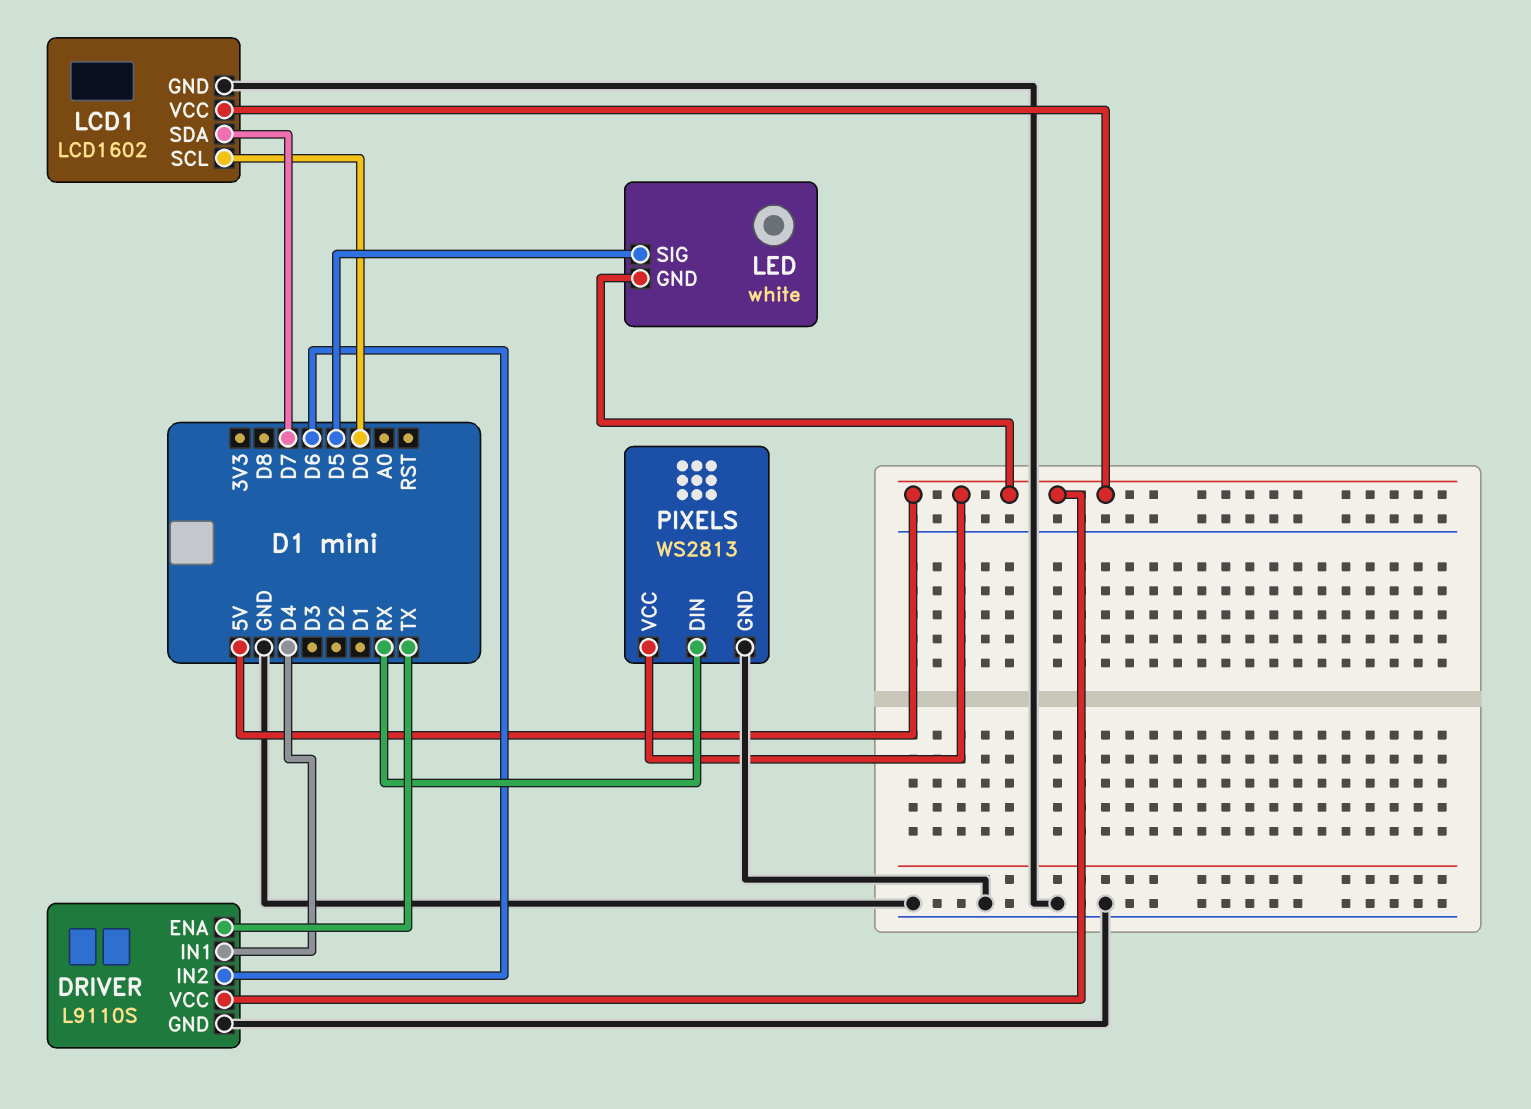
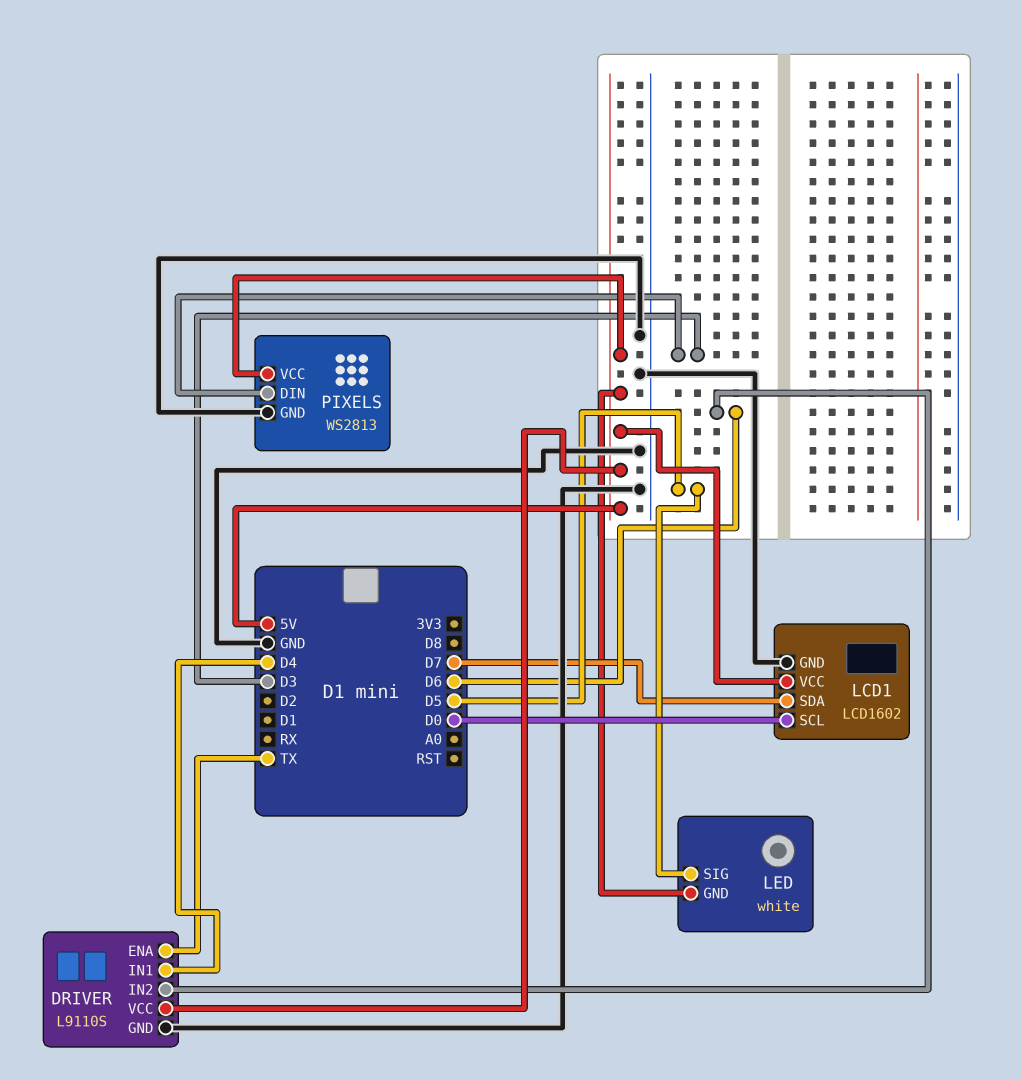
PIXELS pin DIN: RX -> D3

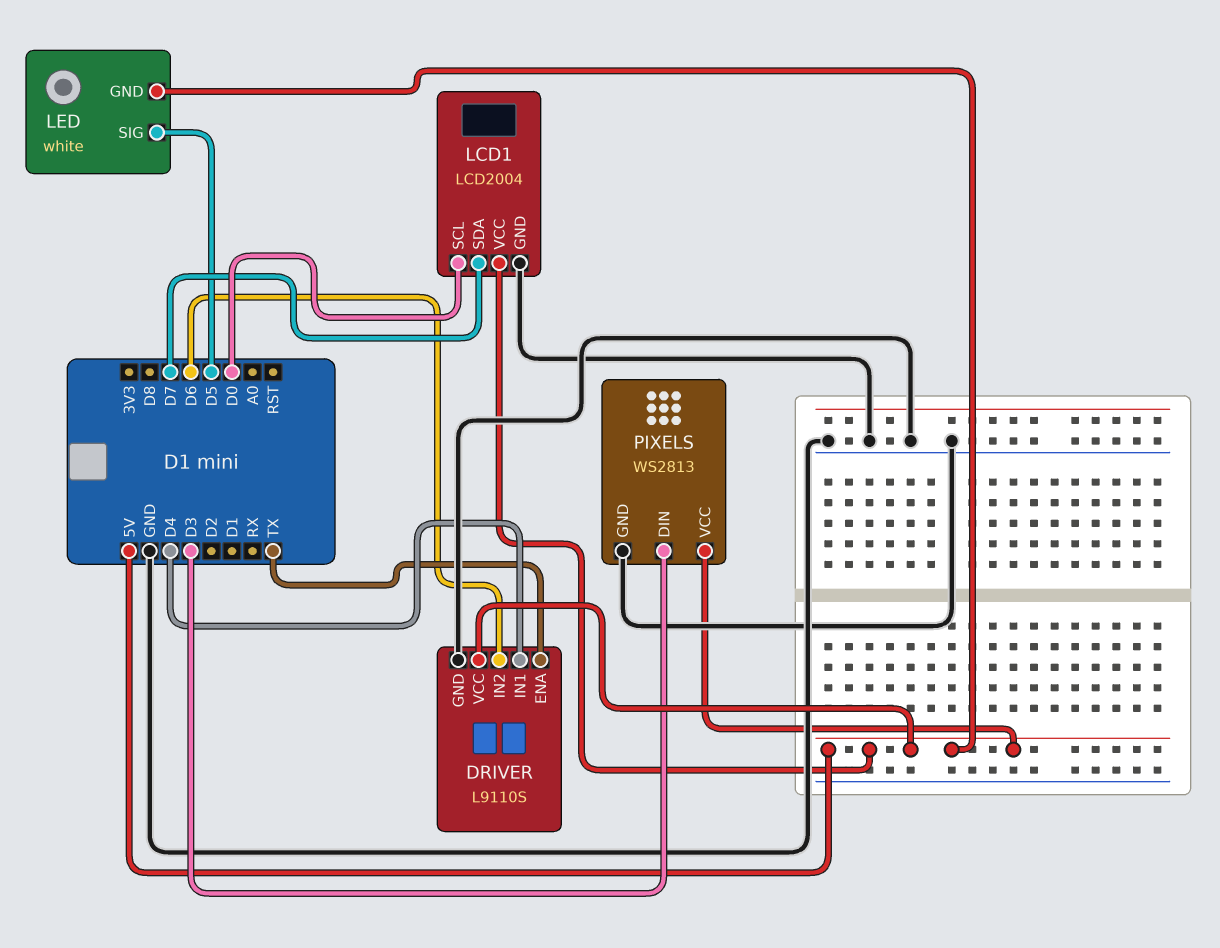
LCD1: LCD1602 -> LCD2004

